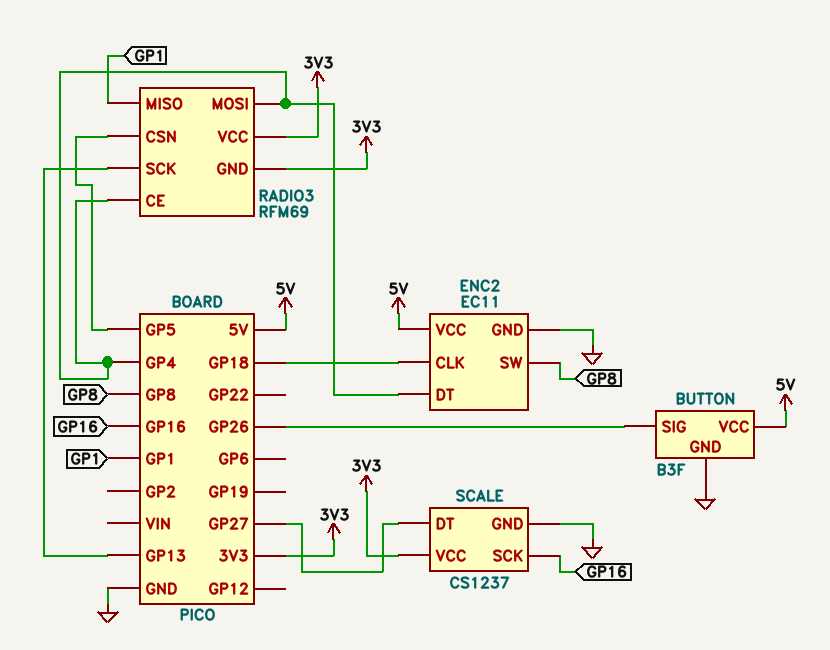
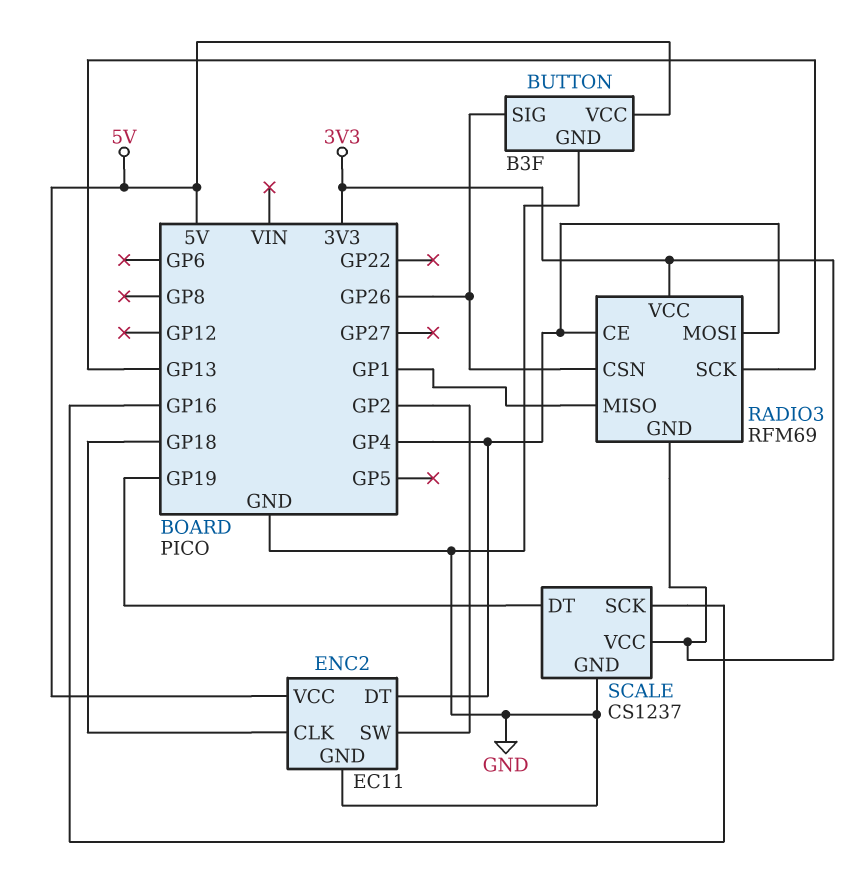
ENC2 pin SW: GP8 -> GP2
RADIO3 pin CSN: GP5 -> GP26
SCALE pin DT: GP27 -> GP19

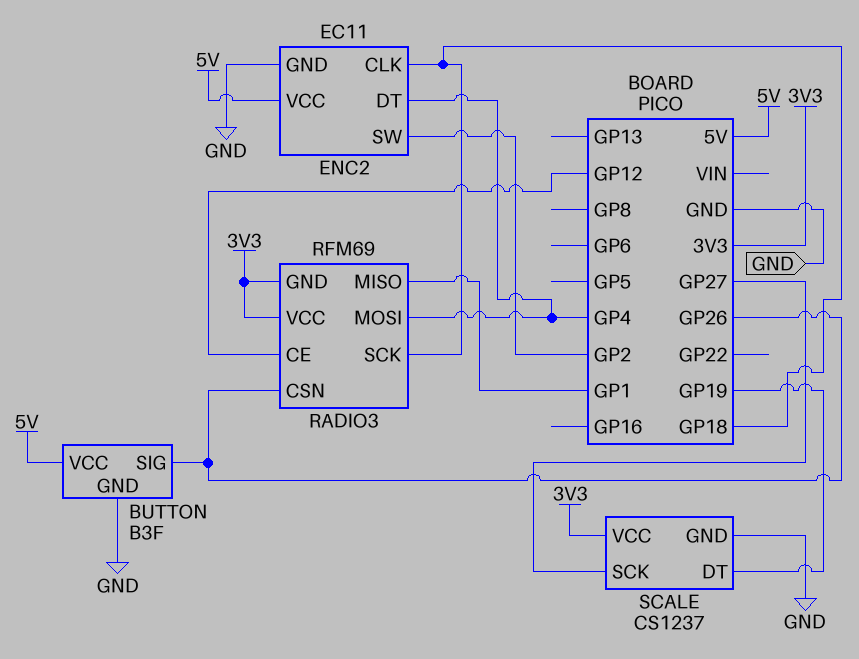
RADIO3 pin CE: GP4 -> GP12
RADIO3 pin SCK: GP13 -> GP18
SCALE pin SCK: GP16 -> GP27

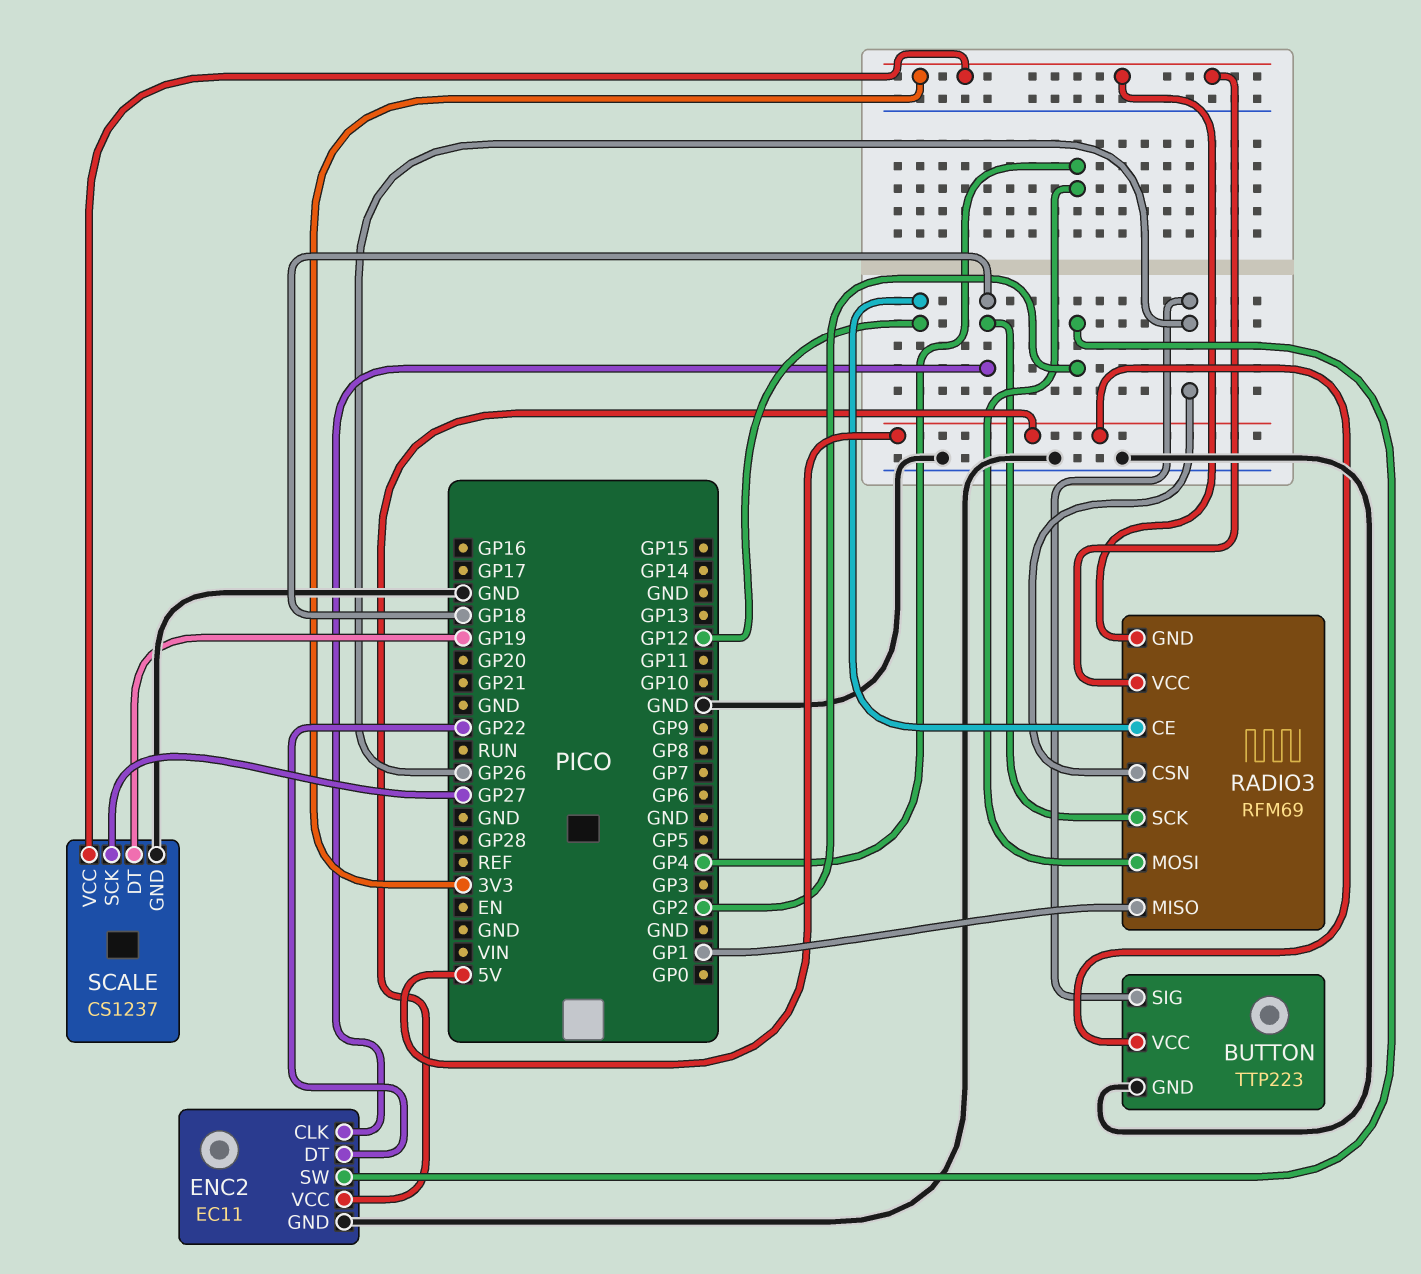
BUTTON: B3F -> TTP223
ENC2 pin DT: GP4 -> GP22

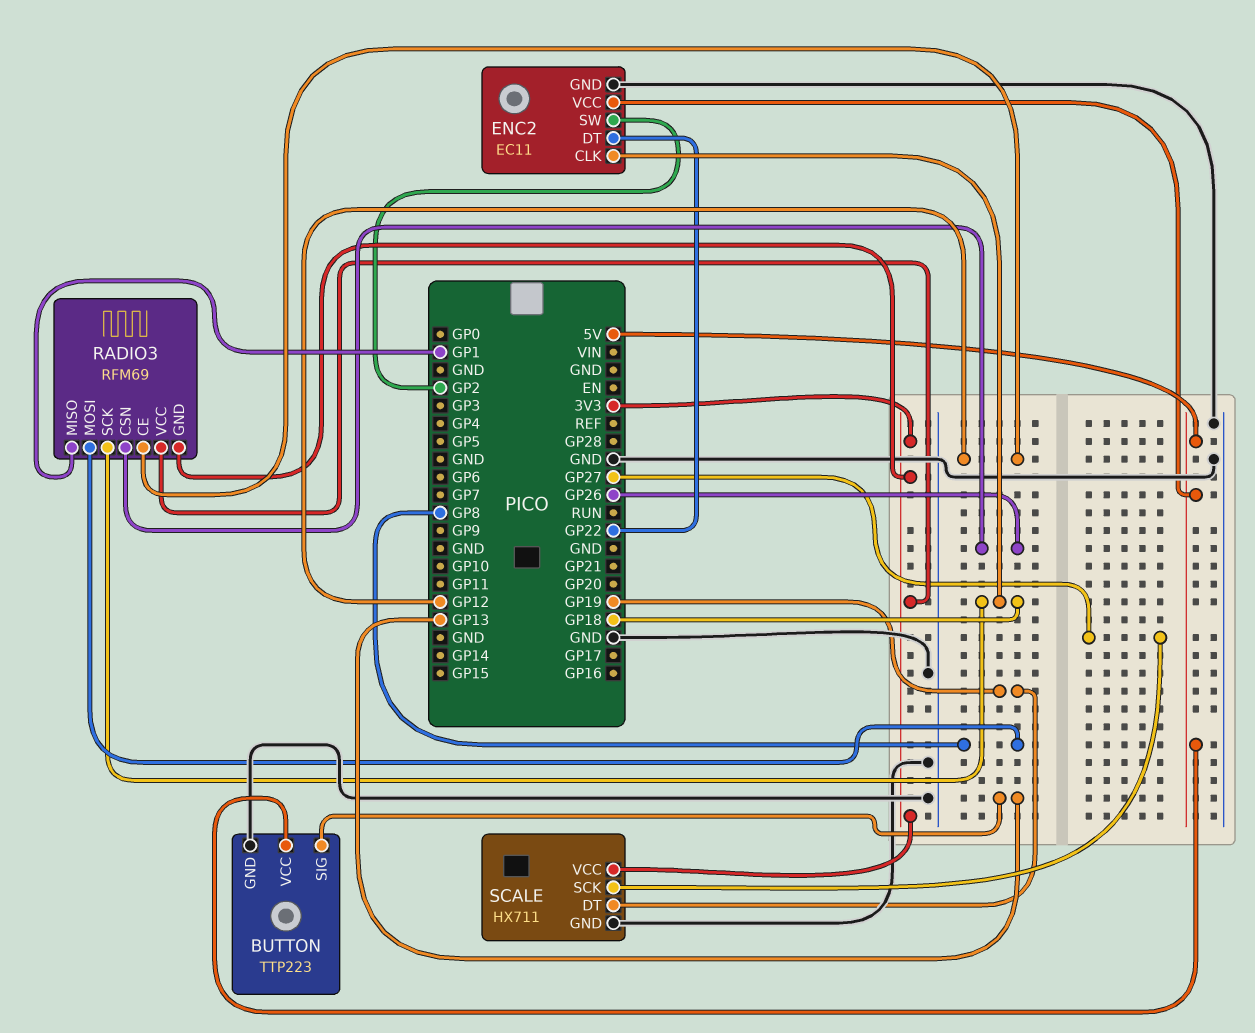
BUTTON pin SIG: GP26 -> GP13
RADIO3 pin MOSI: GP4 -> GP8
SCALE: CS1237 -> HX711

